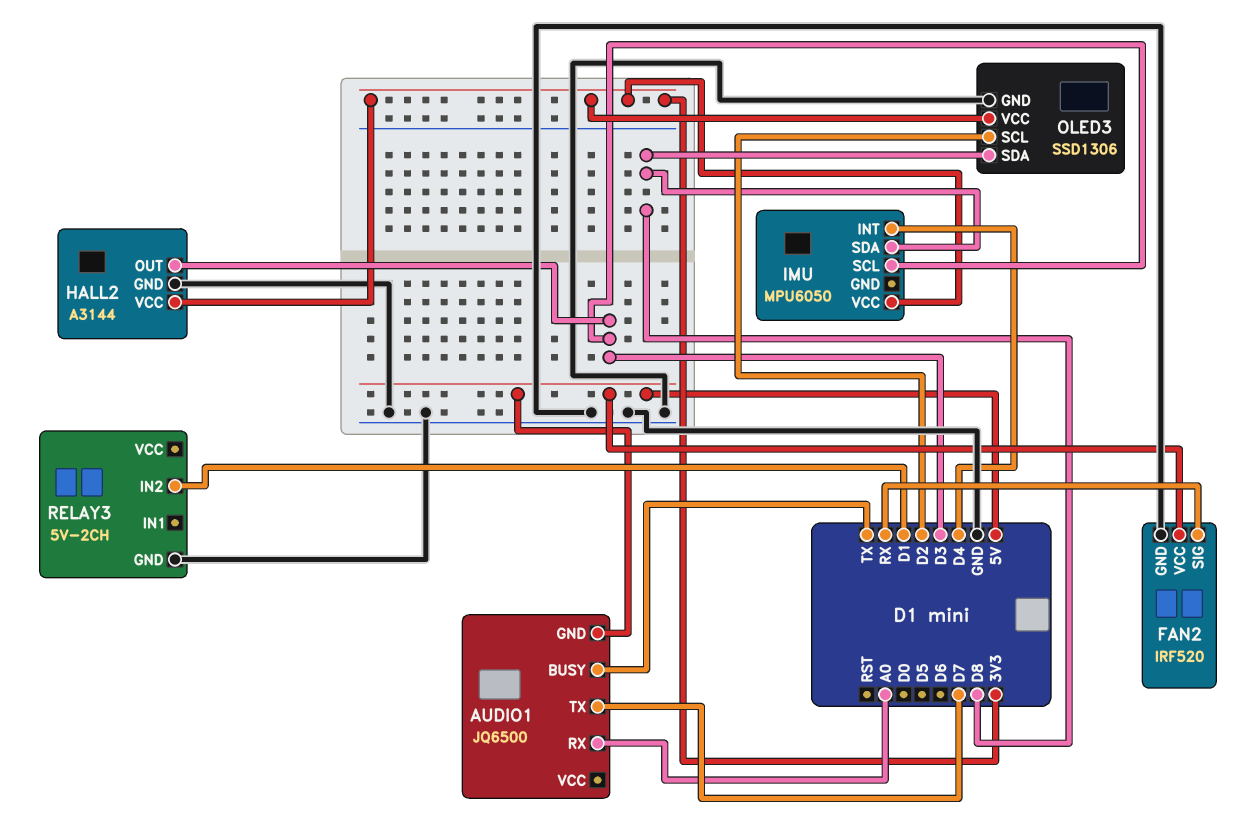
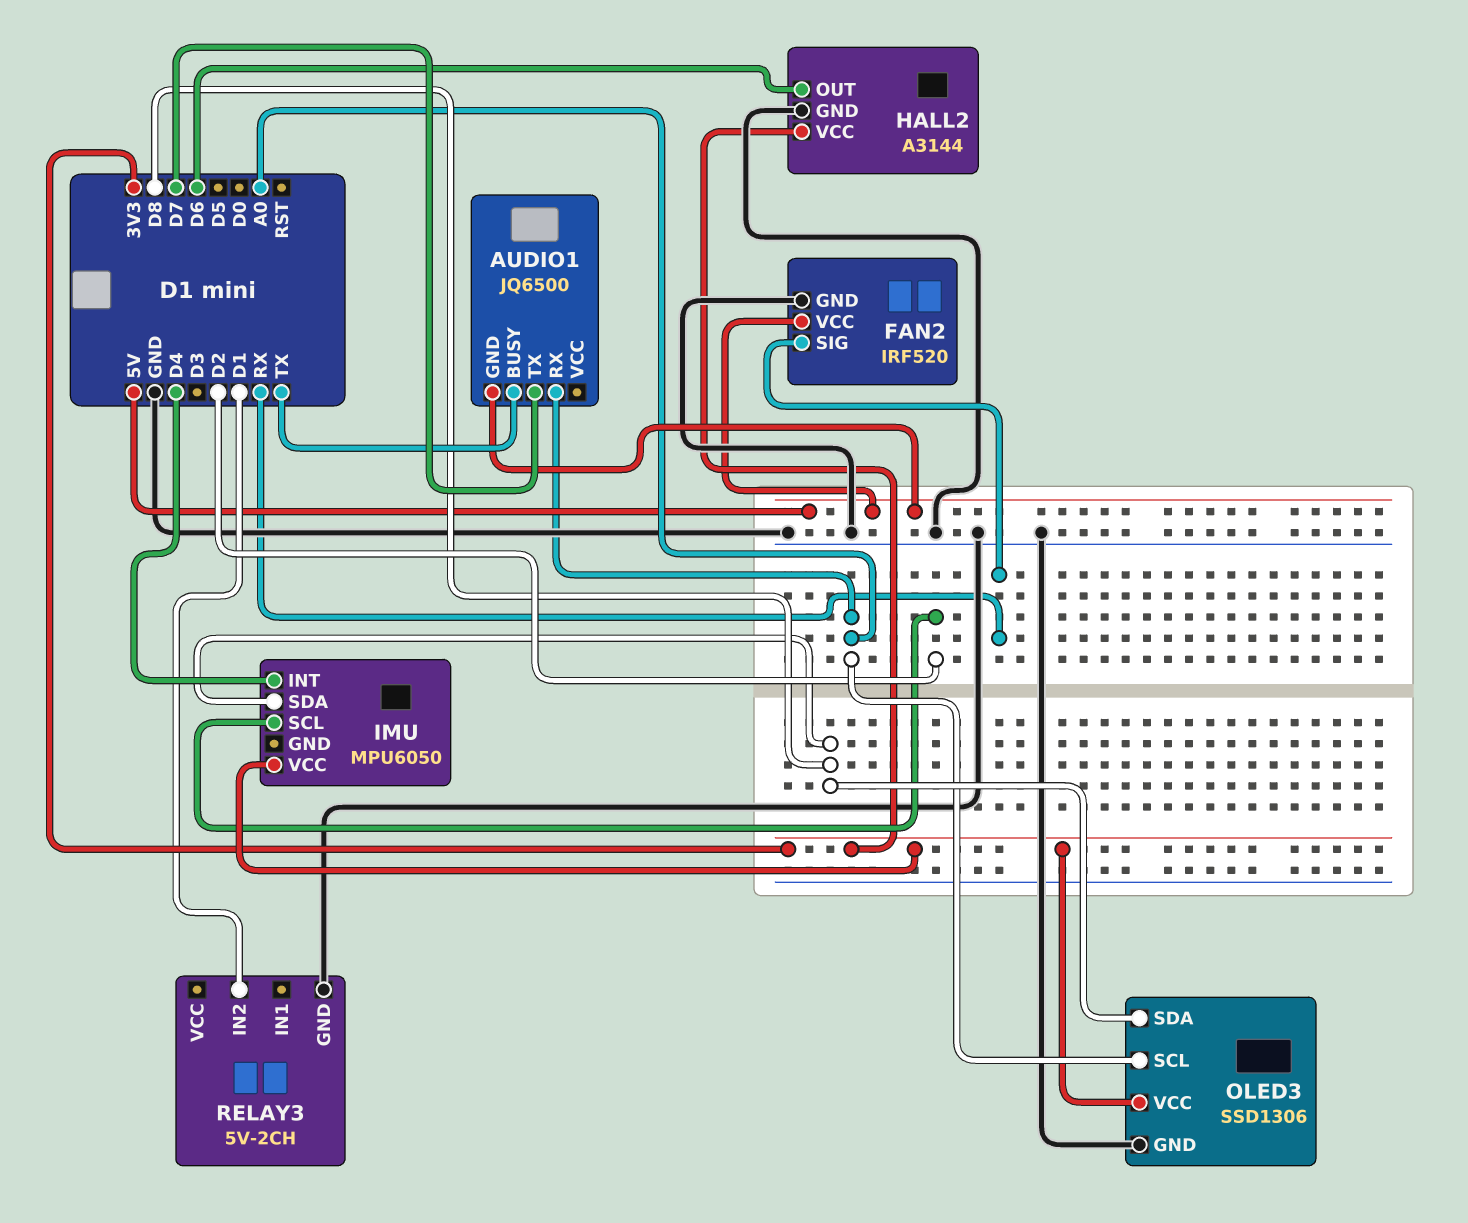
HALL2 pin OUT: D3 -> D6
IMU pin SCL: D3 -> D2
OLED3 pin SCL: D2 -> A0

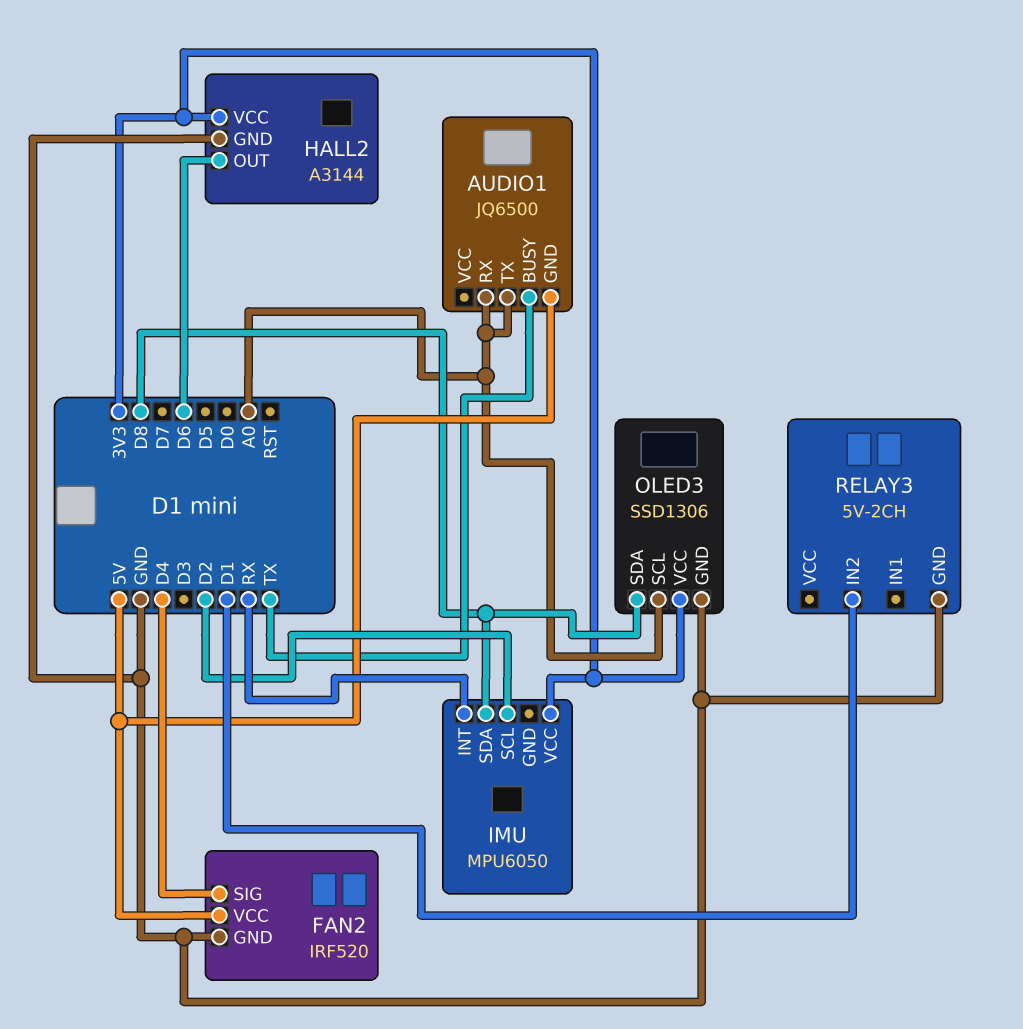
AUDIO1 pin TX: D7 -> A0
FAN2 pin SIG: RX -> D4
IMU pin INT: D4 -> RX

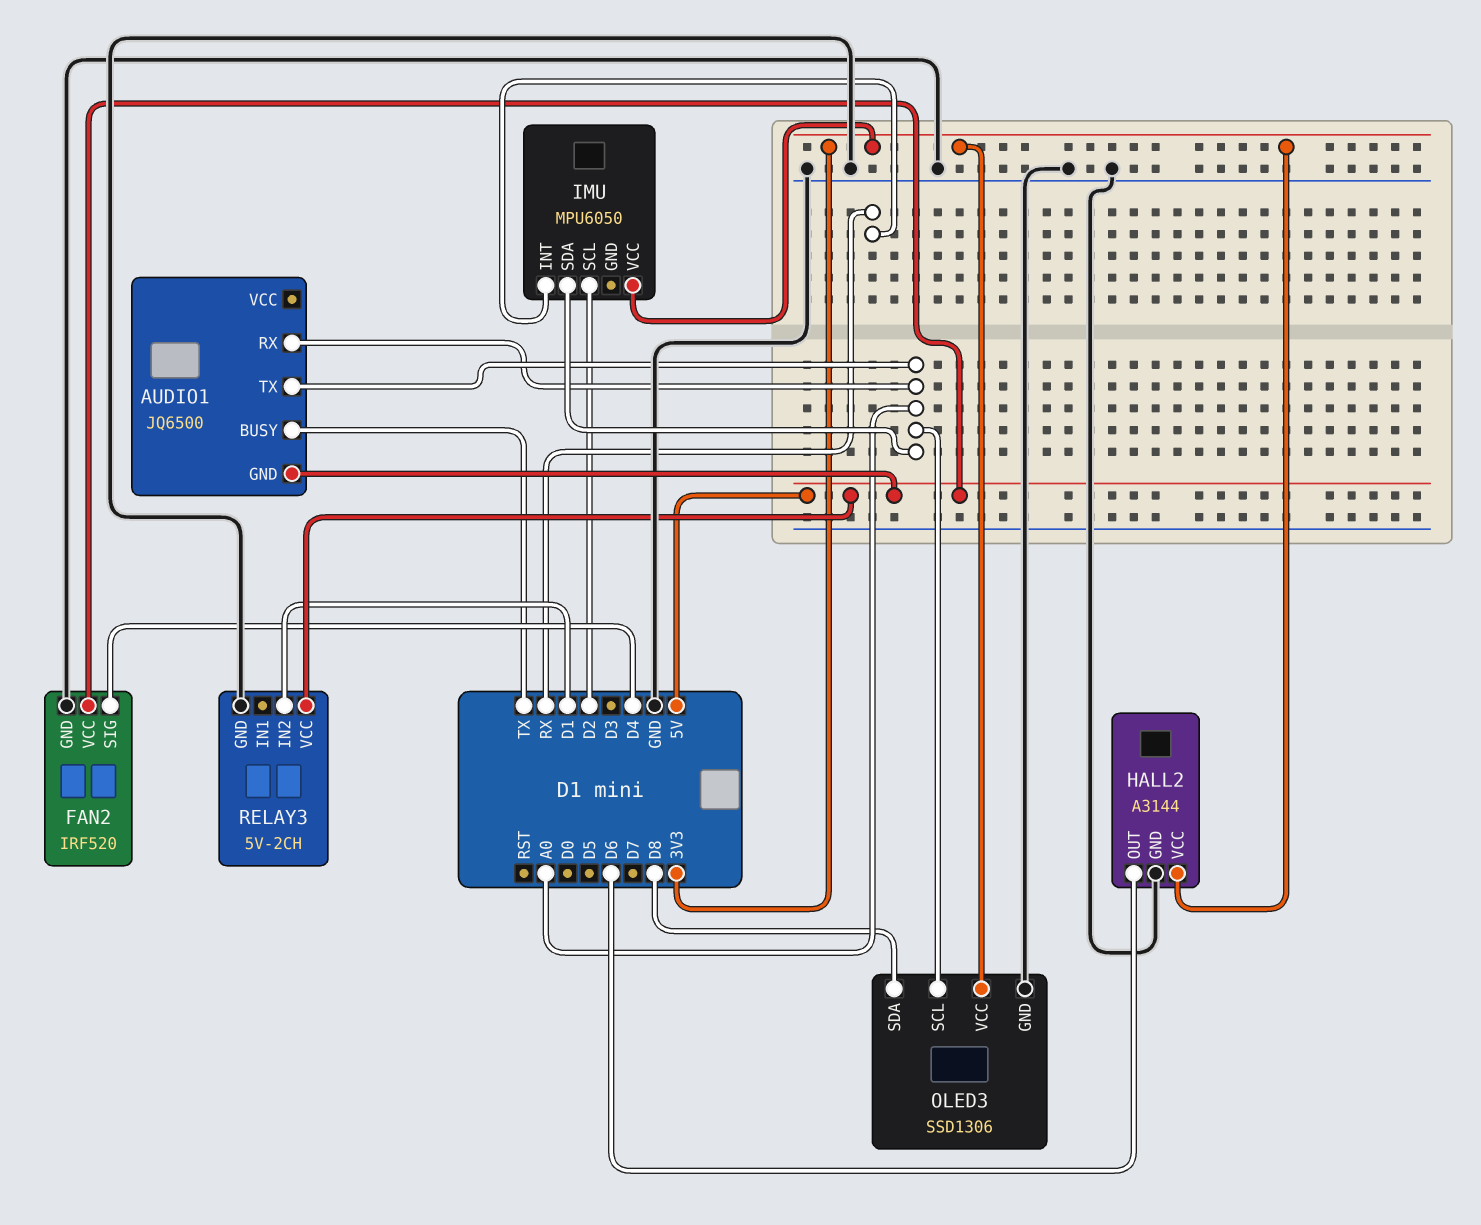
IMU pin SDA: D8 -> A0
RELAY3 pin VCC: none -> 5V

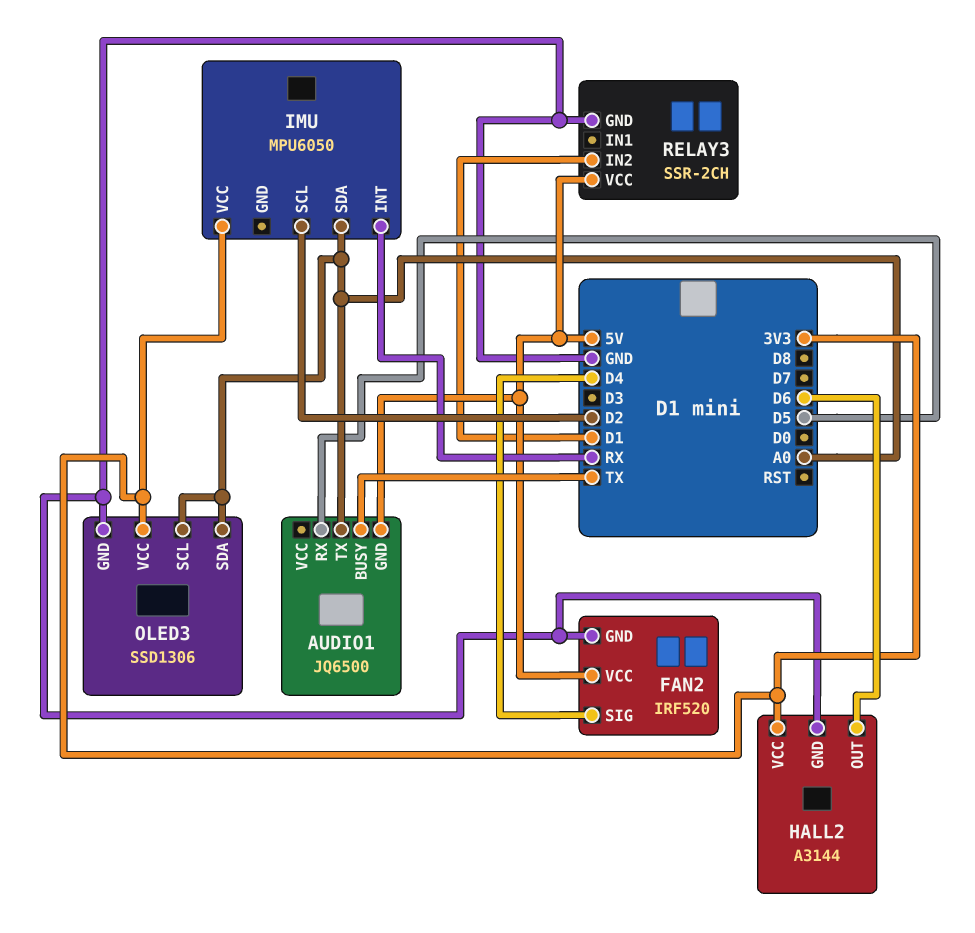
AUDIO1 pin RX: A0 -> D5
OLED3 pin SDA: D8 -> A0
RELAY3: 5V-2CH -> SSR-2CH

